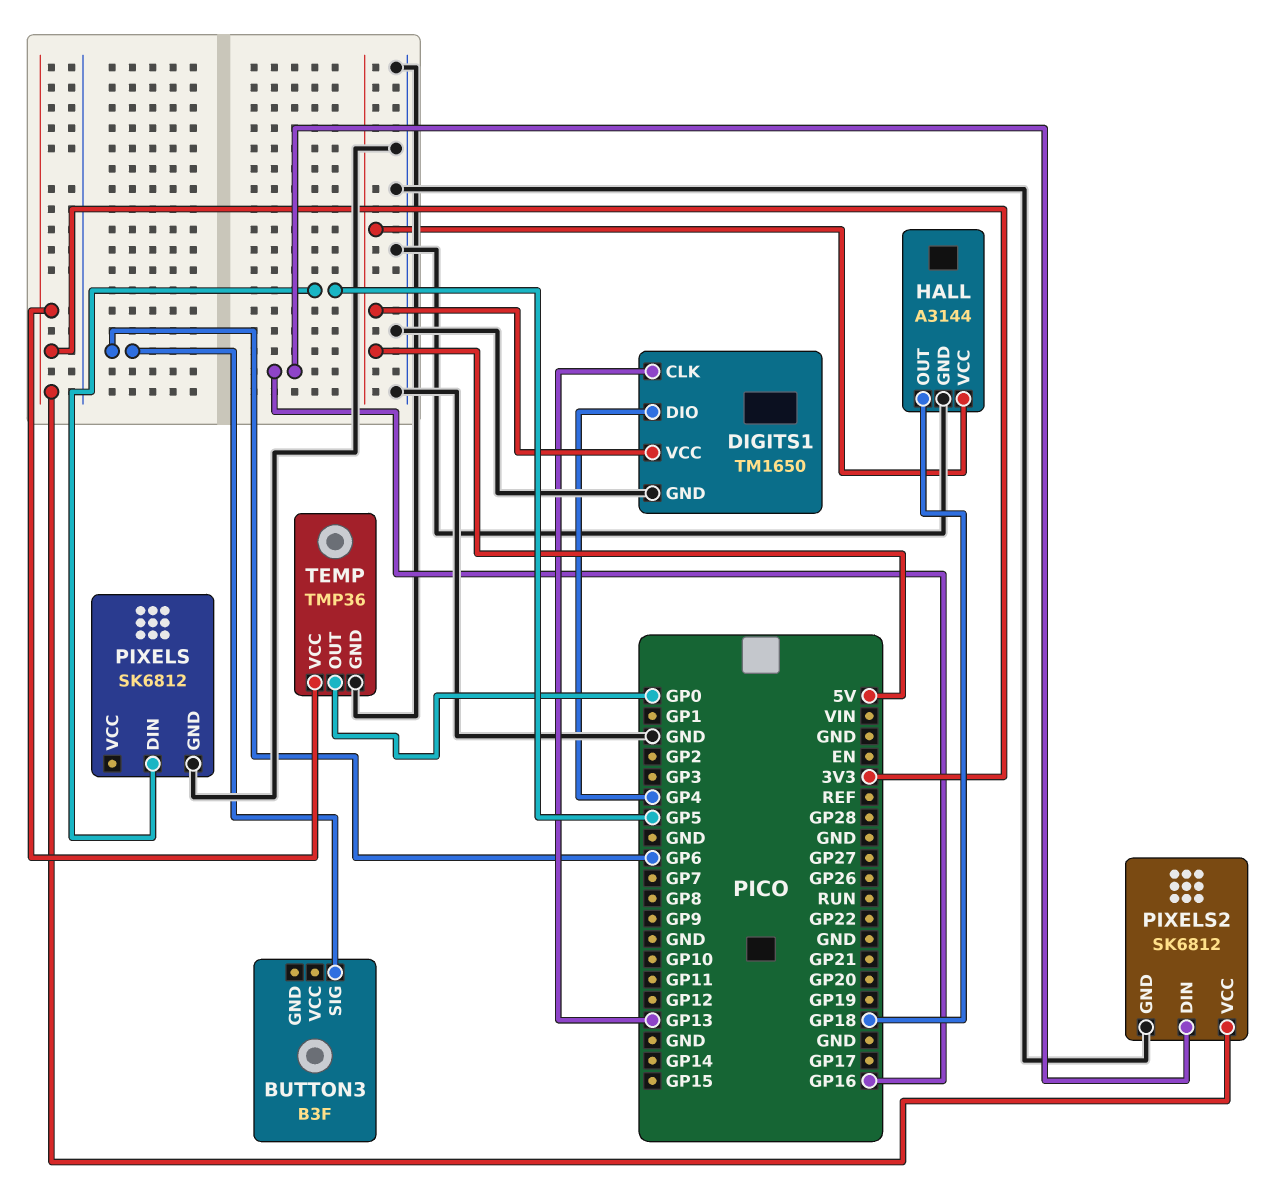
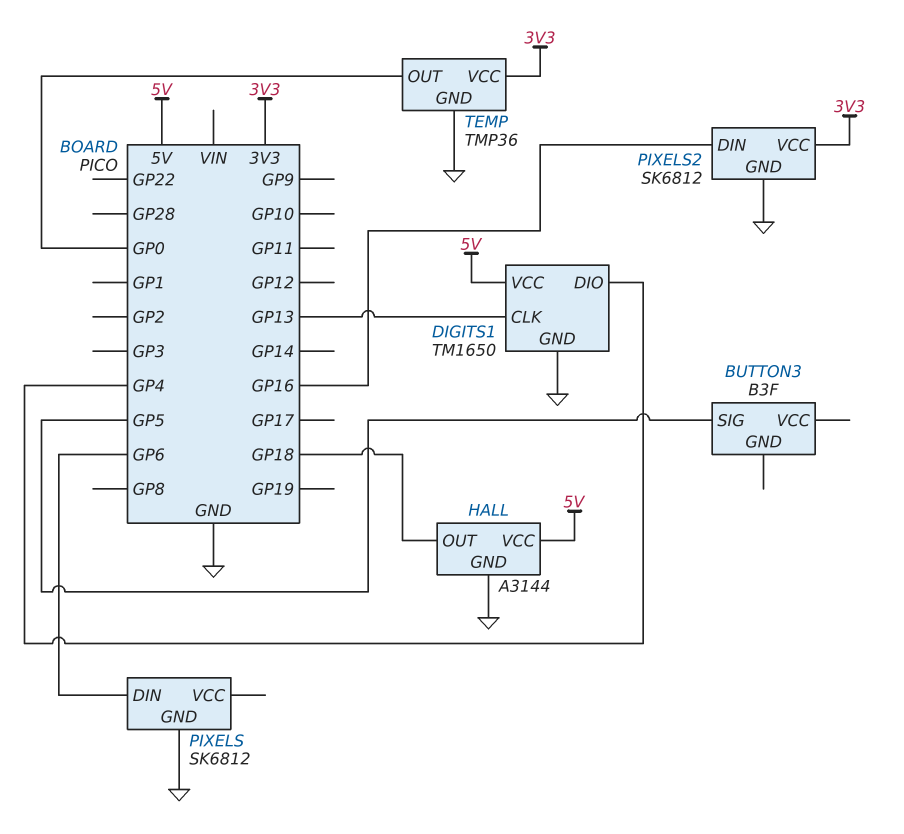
BUTTON3 pin SIG: GP6 -> GP5
PIXELS pin DIN: GP5 -> GP6

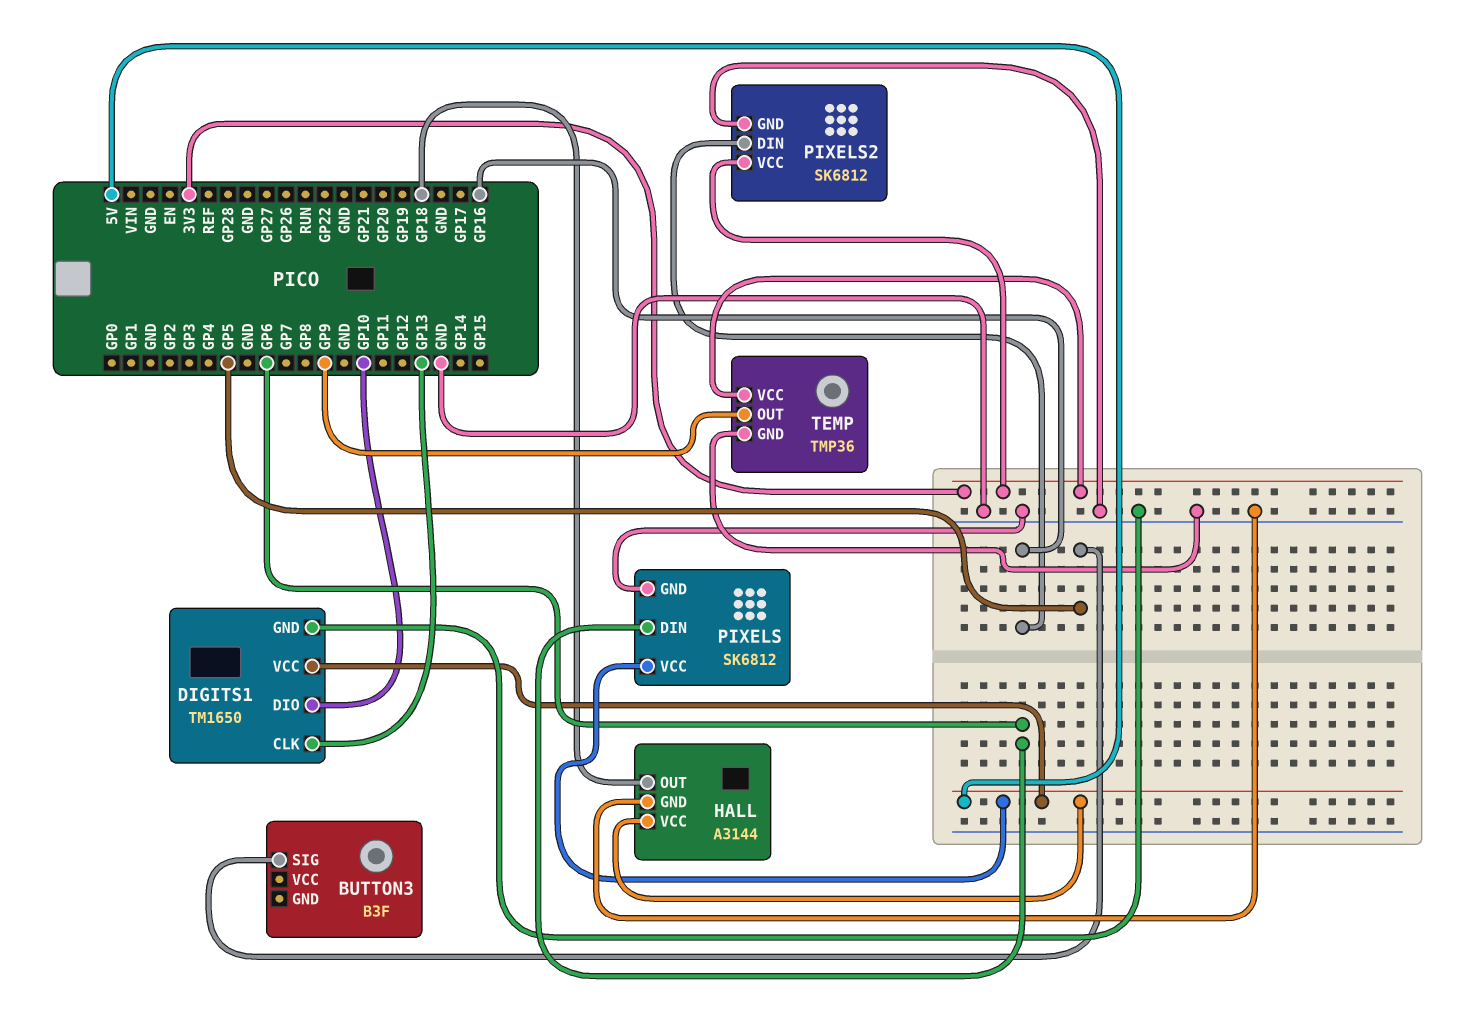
DIGITS1 pin DIO: GP4 -> GP10
PIXELS pin VCC: none -> 5V
TEMP pin OUT: GP0 -> GP9

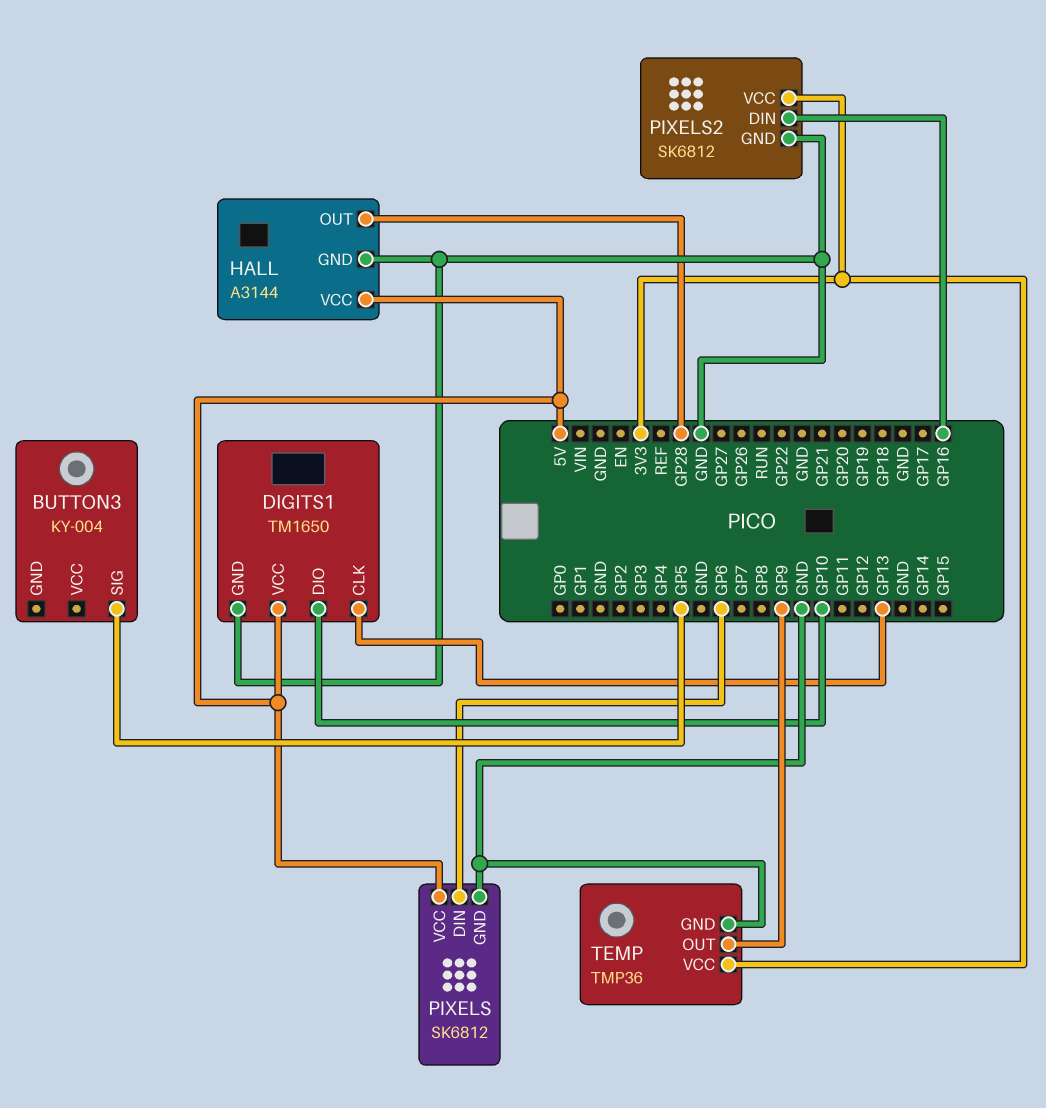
BUTTON3: B3F -> KY-004
HALL pin OUT: GP18 -> GP28

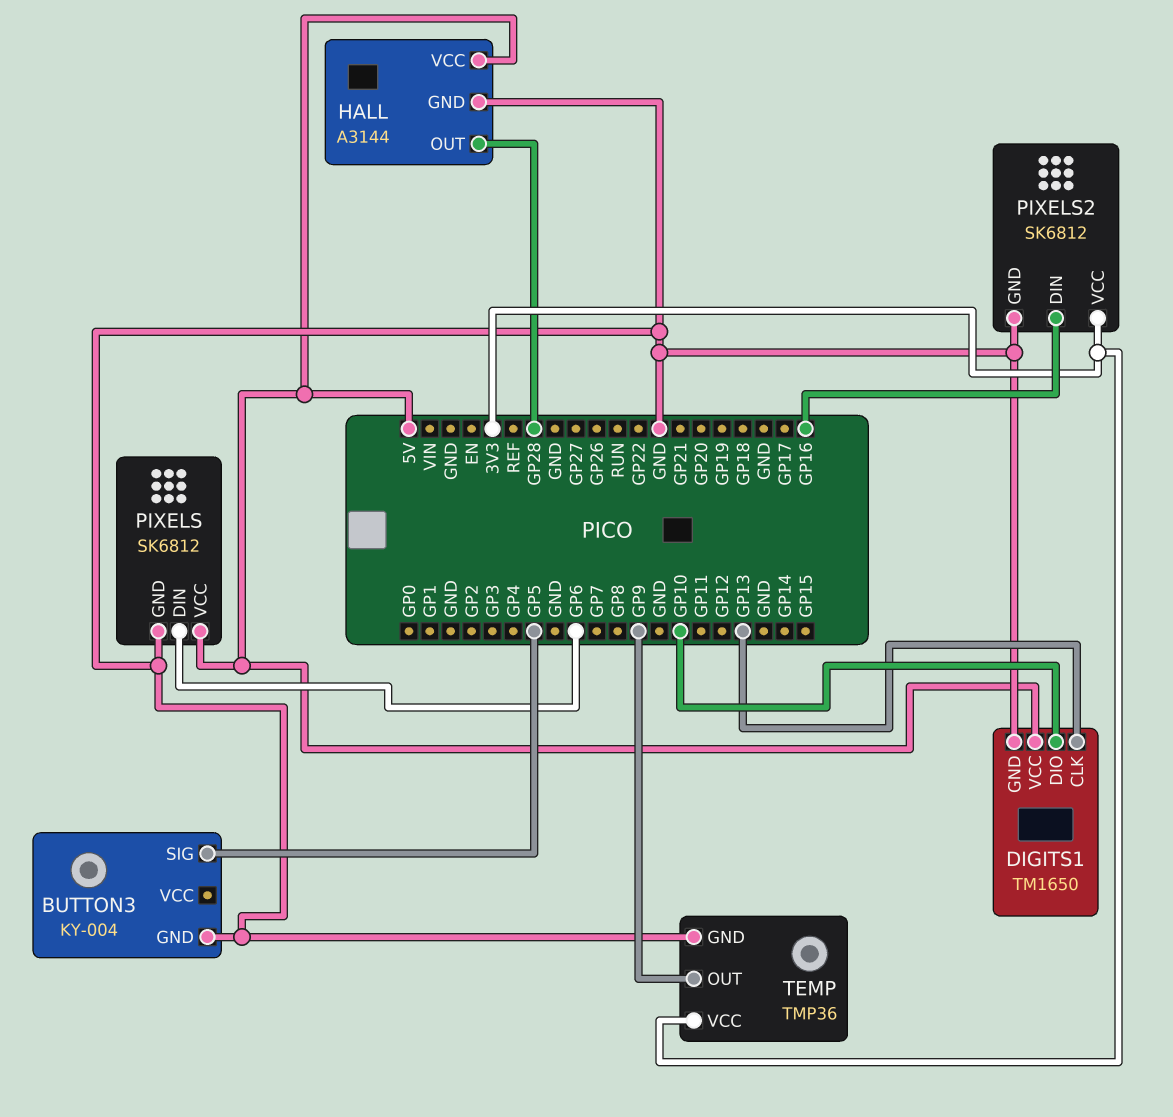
BUTTON3 pin GND: none -> GND

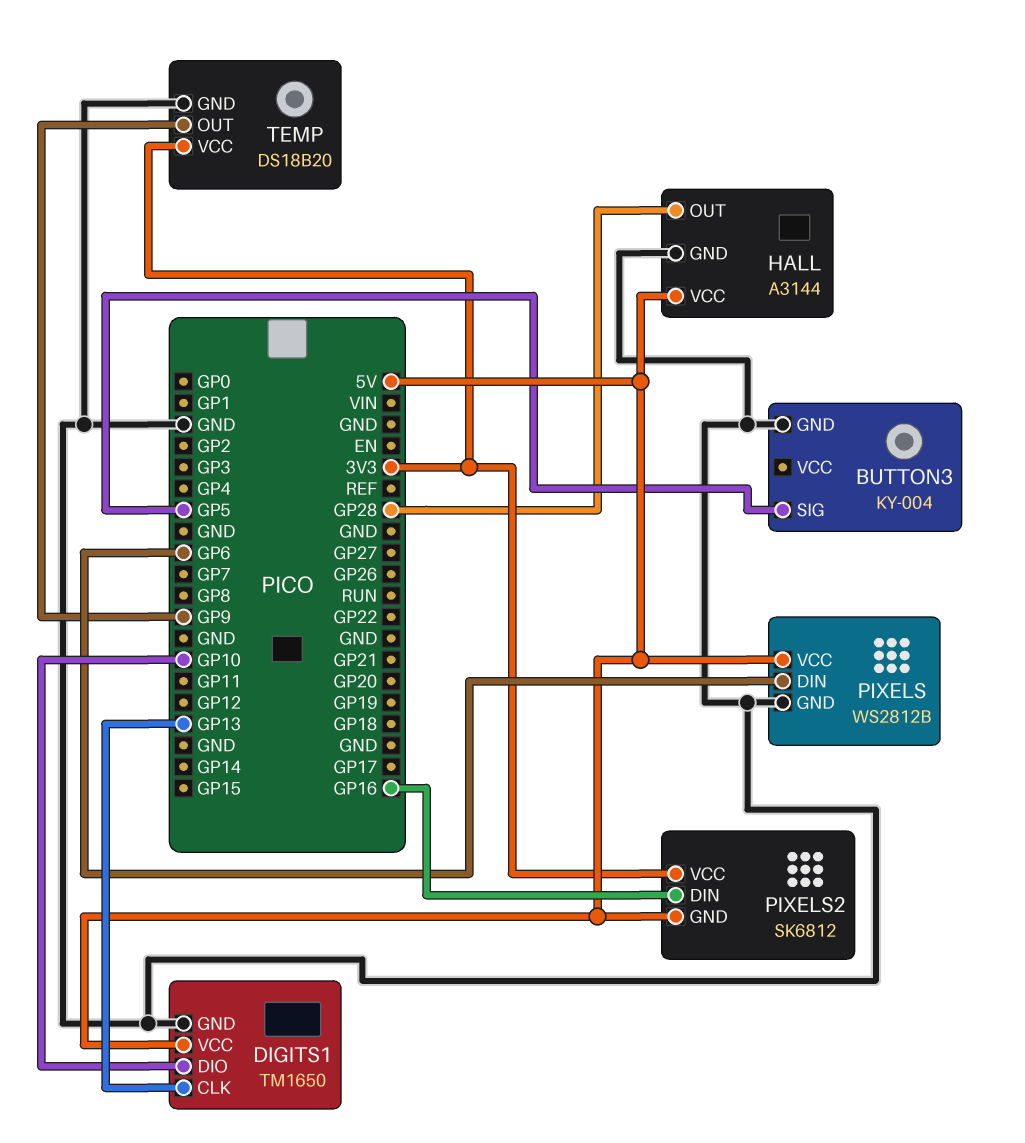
PIXELS: SK6812 -> WS2812B
PIXELS2 pin GND: GND -> 5V
TEMP: TMP36 -> DS18B20

